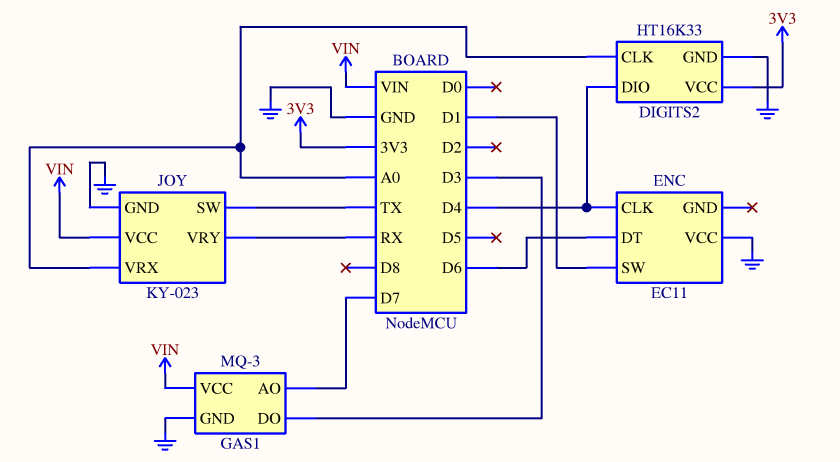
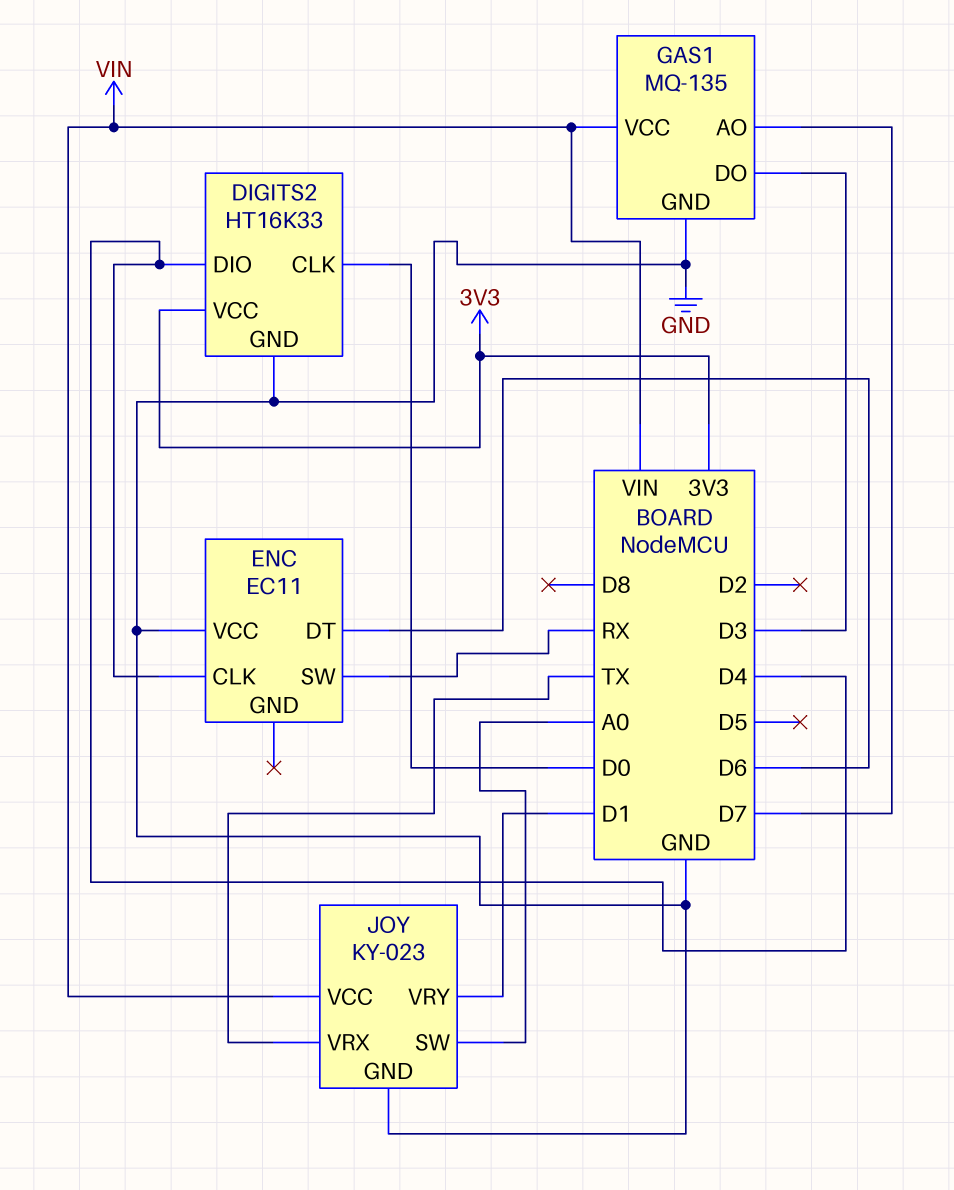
DIGITS2 pin CLK: A0 -> D0
ENC pin SW: D1 -> RX
GAS1: MQ-3 -> MQ-135
JOY pin SW: TX -> A0
JOY pin VRX: A0 -> TX
JOY pin VRY: RX -> D1

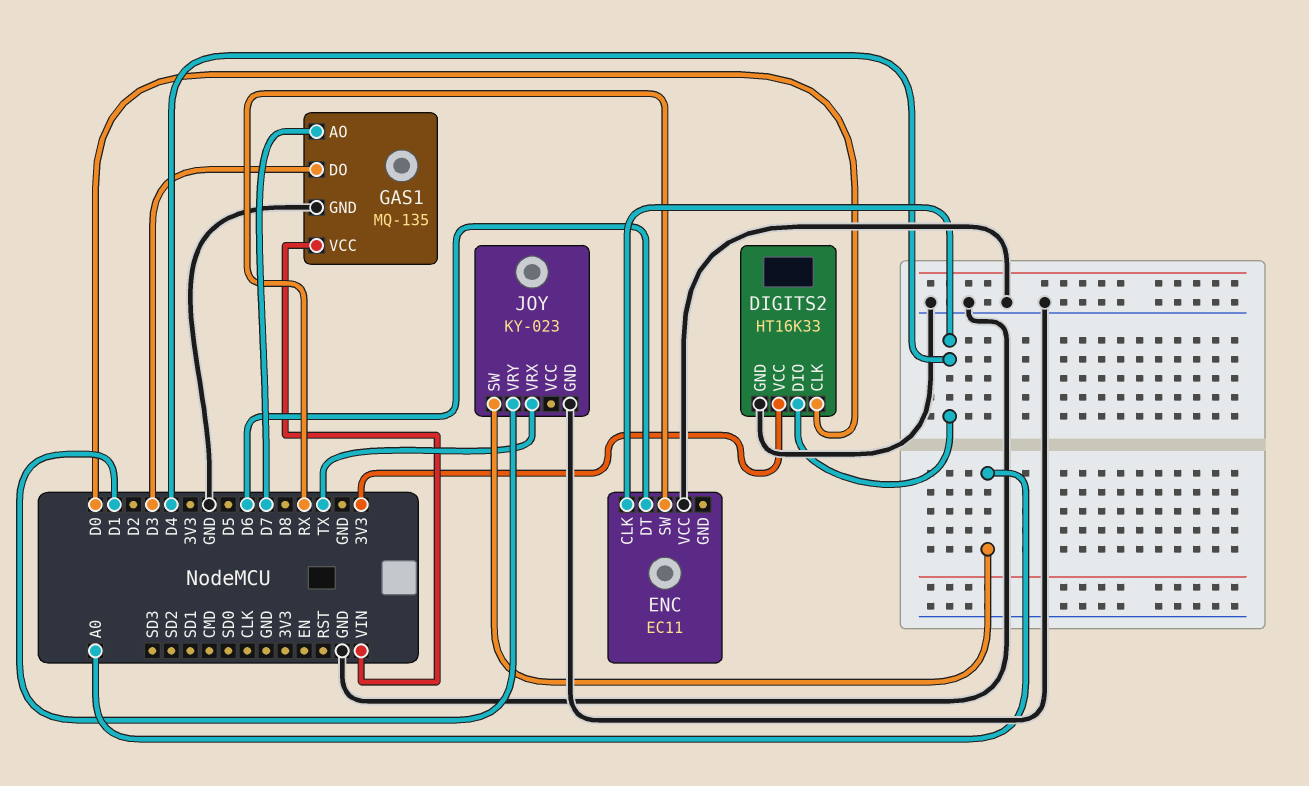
JOY pin VCC: VIN -> none

